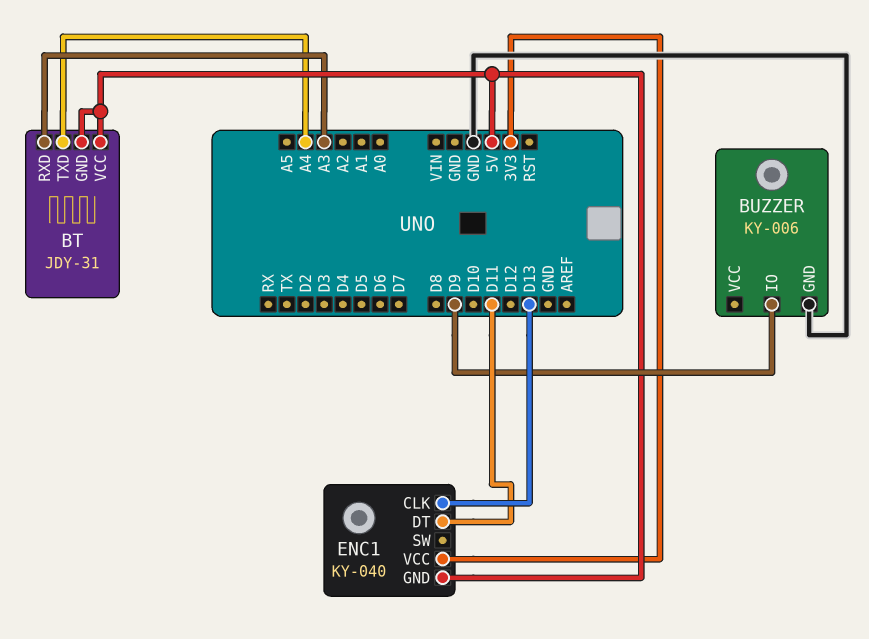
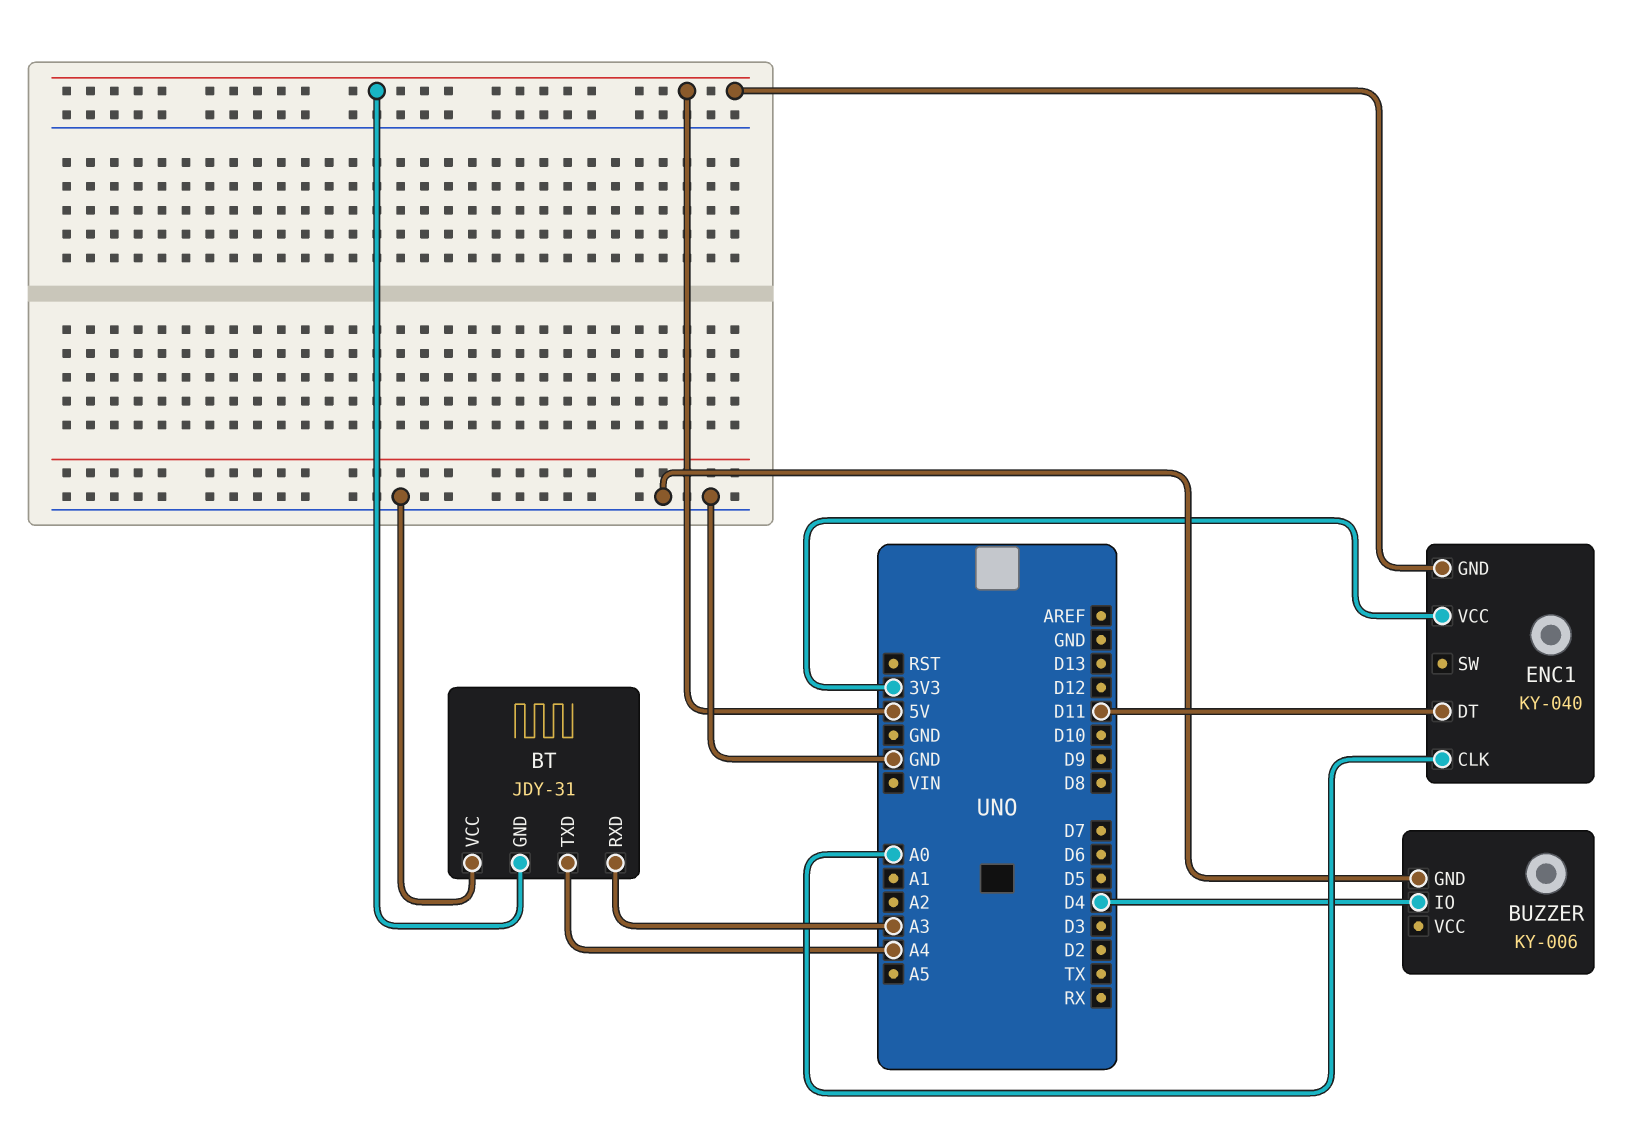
BT pin VCC: 5V -> GND
BUZZER pin IO: D9 -> D4
ENC1 pin CLK: D13 -> A0

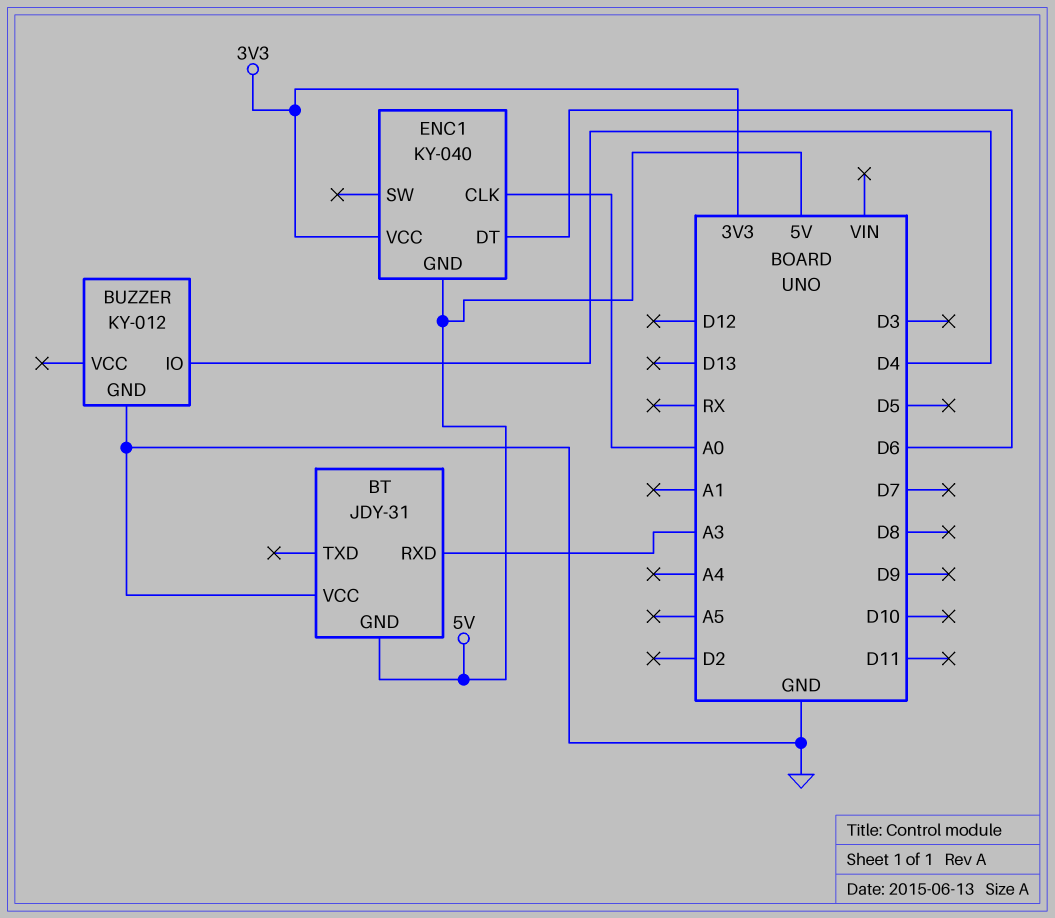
BT pin TXD: A4 -> none
BUZZER: KY-006 -> KY-012
ENC1 pin DT: D11 -> D6

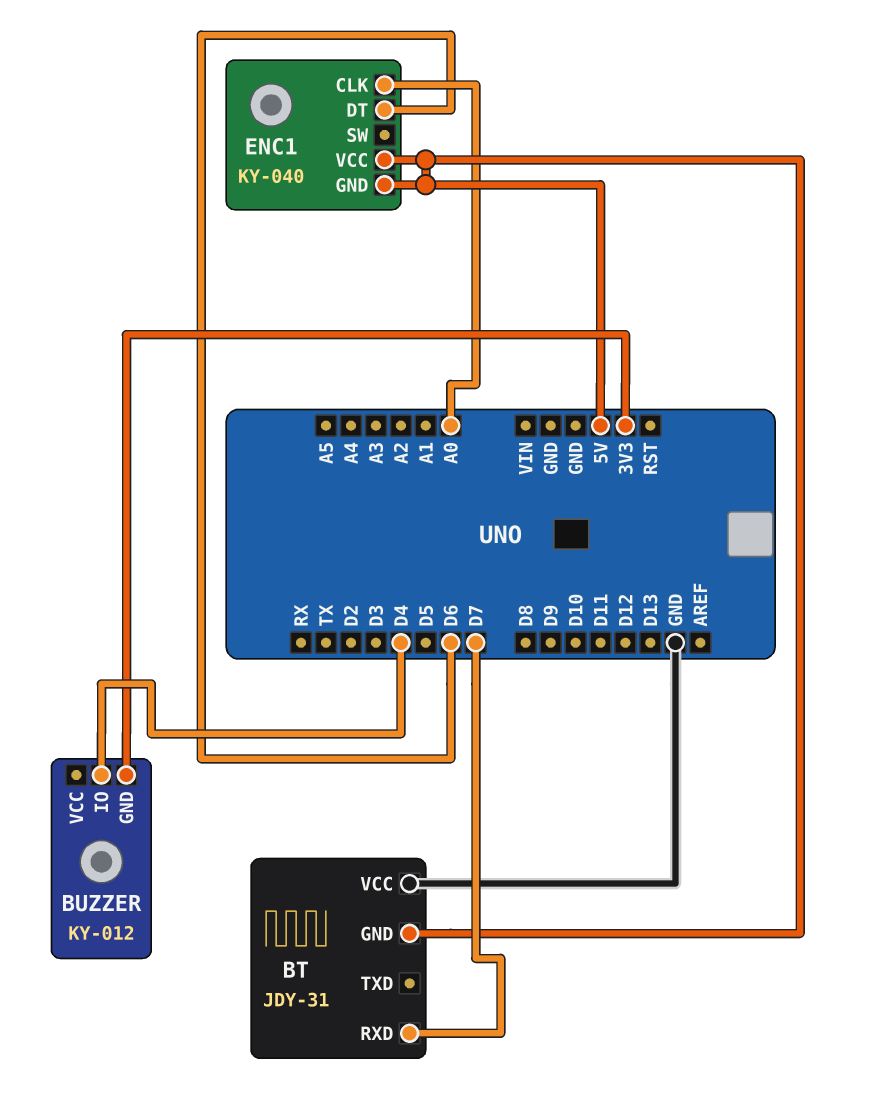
BT pin RXD: A3 -> D7
BUZZER pin GND: GND -> 3V3
ENC1 pin VCC: 3V3 -> 5V

